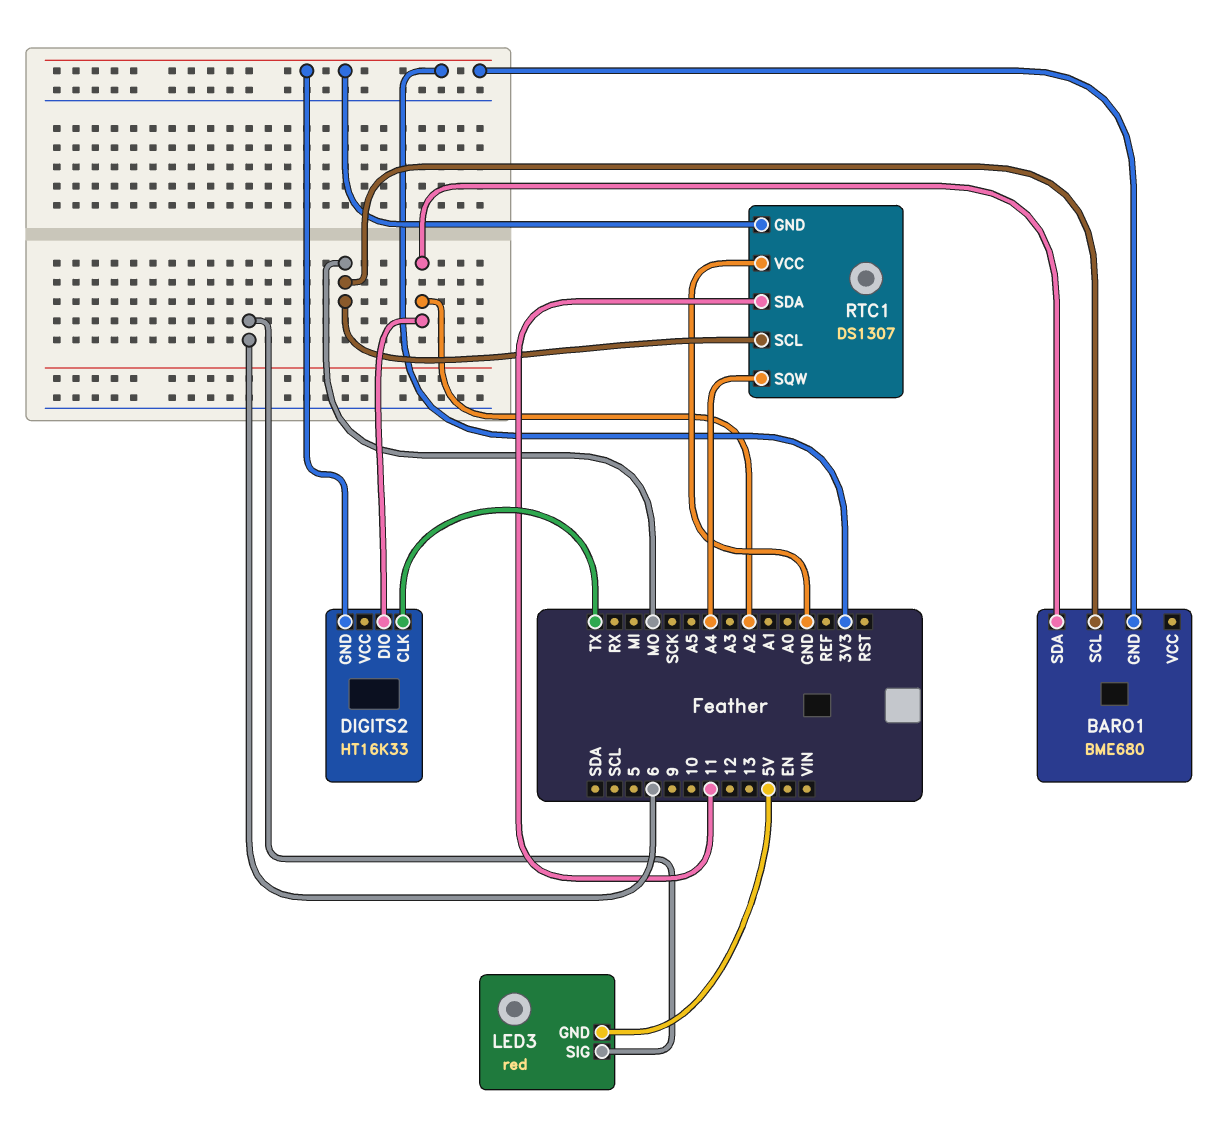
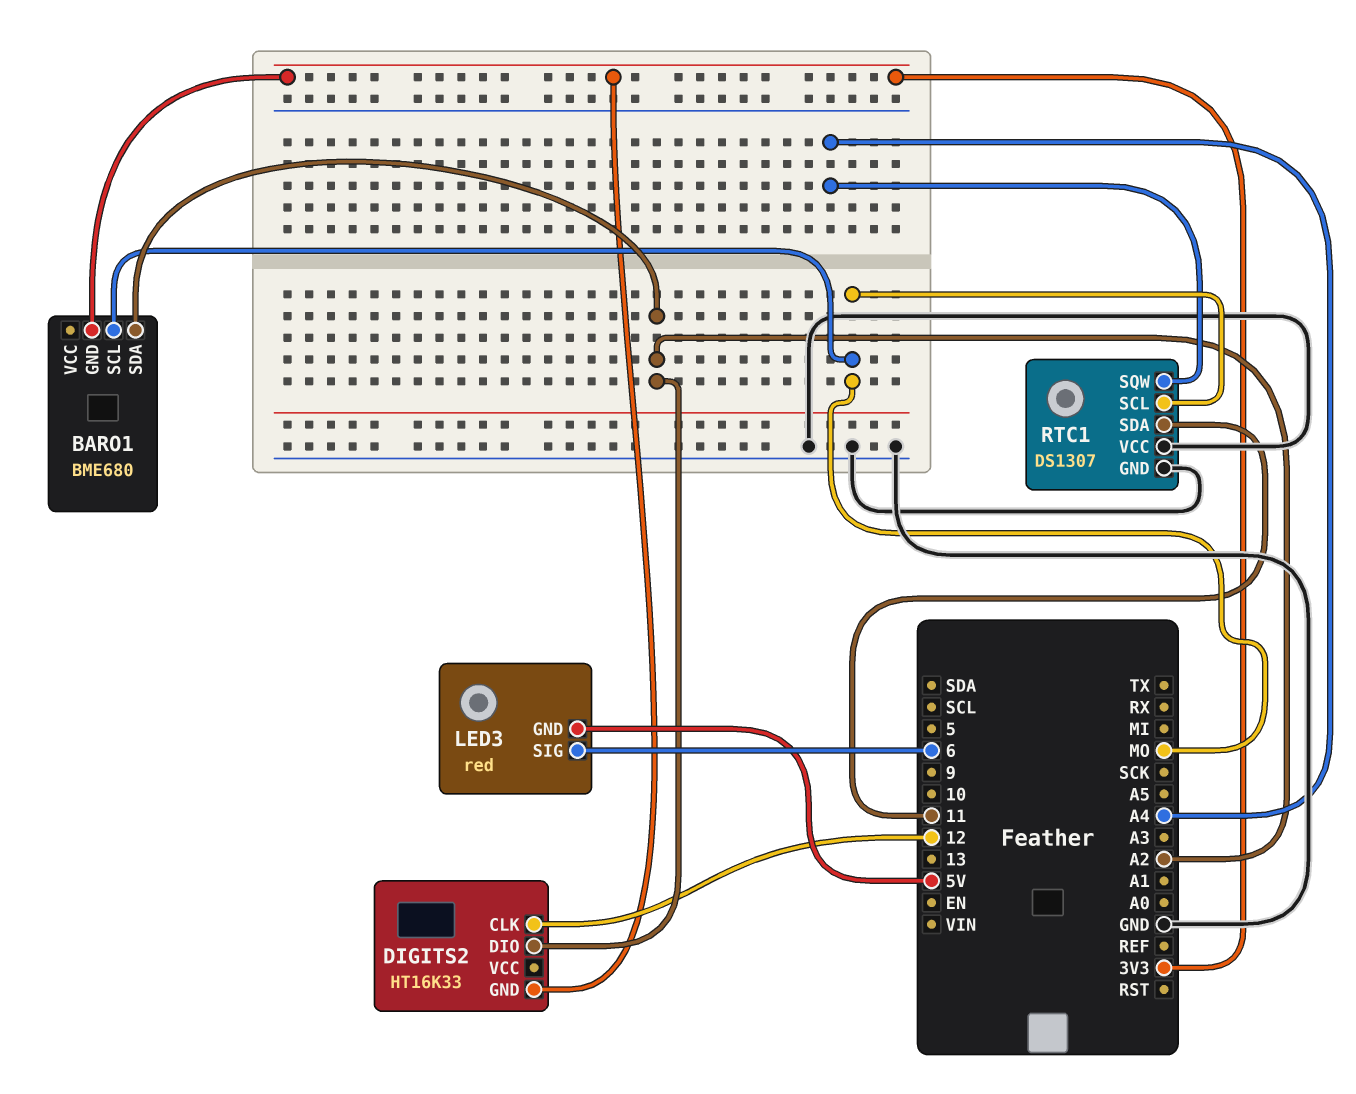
DIGITS2 pin CLK: TX -> 12
RTC1 pin GND: 3V3 -> GND

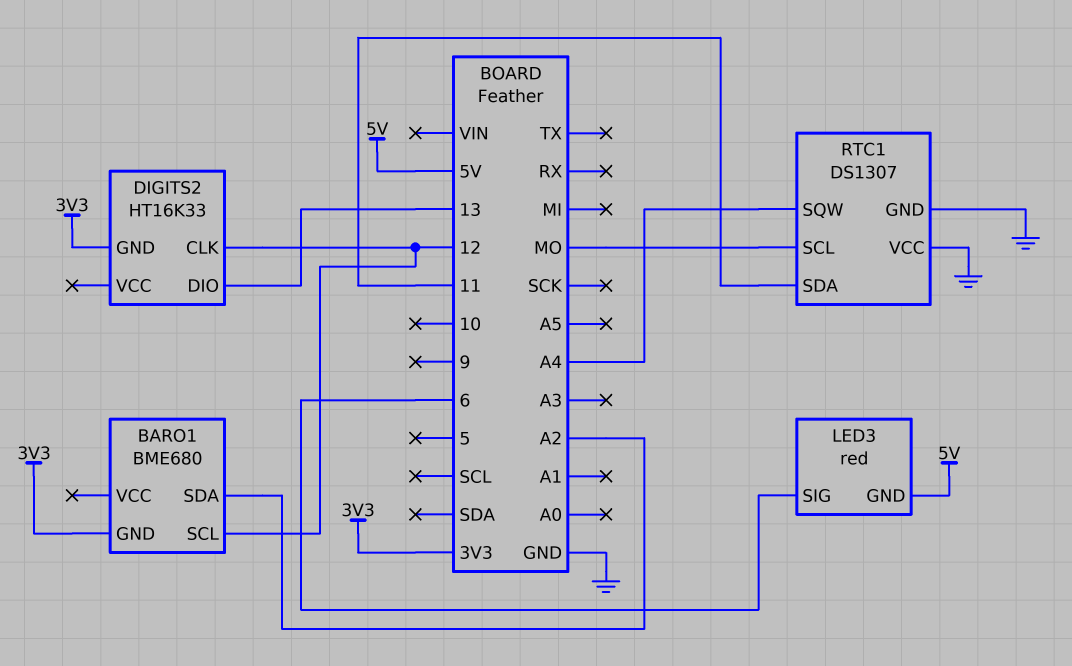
BARO1 pin SCL: MO -> 12
DIGITS2 pin DIO: A2 -> 13

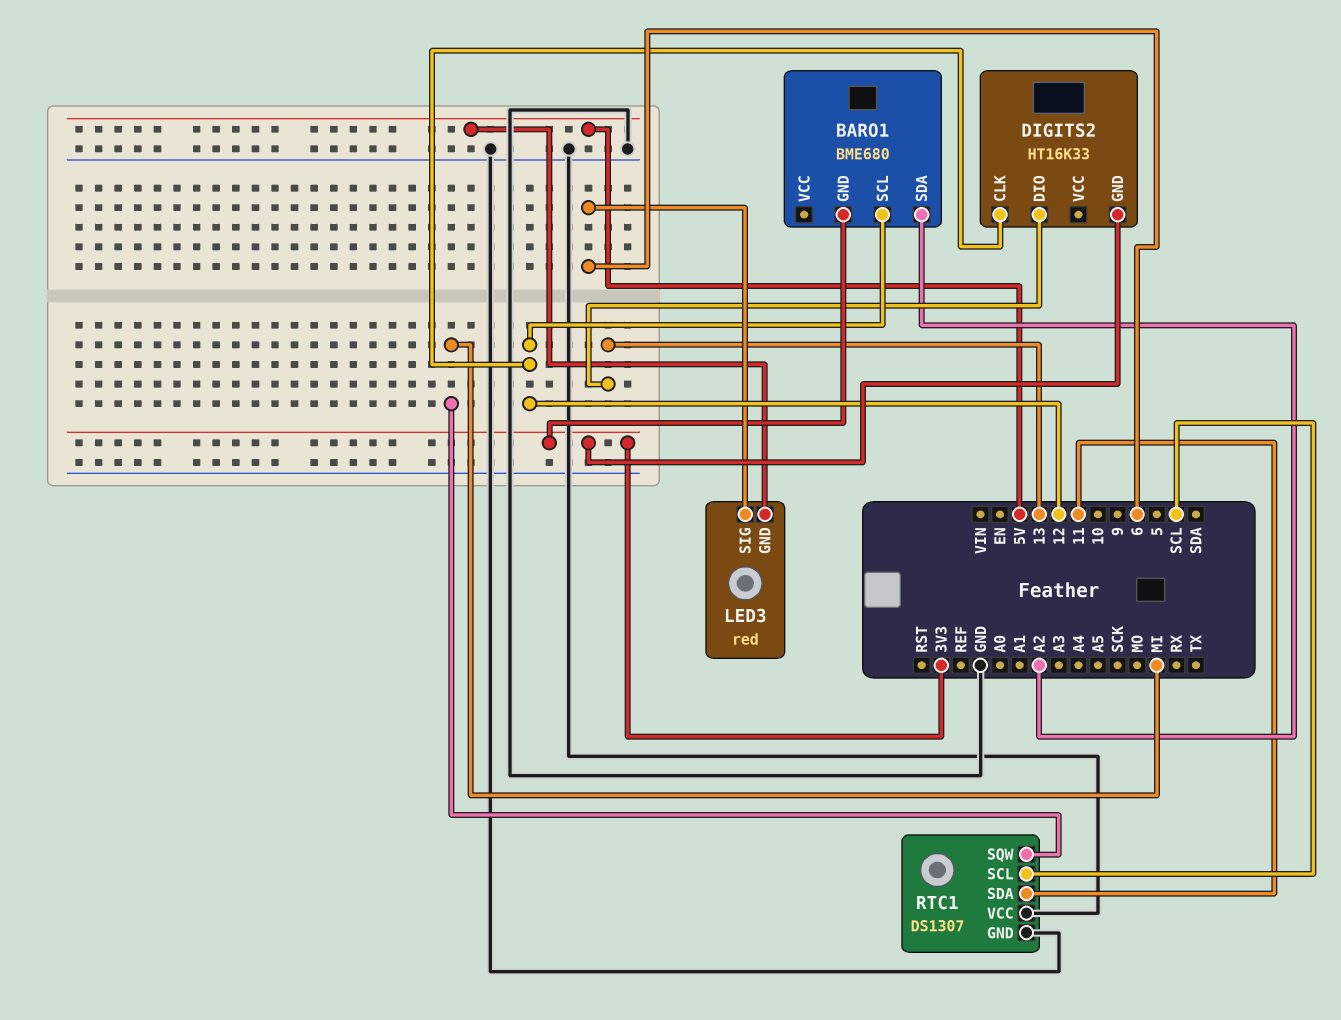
RTC1 pin SCL: MO -> SCL
RTC1 pin SQW: A4 -> MI

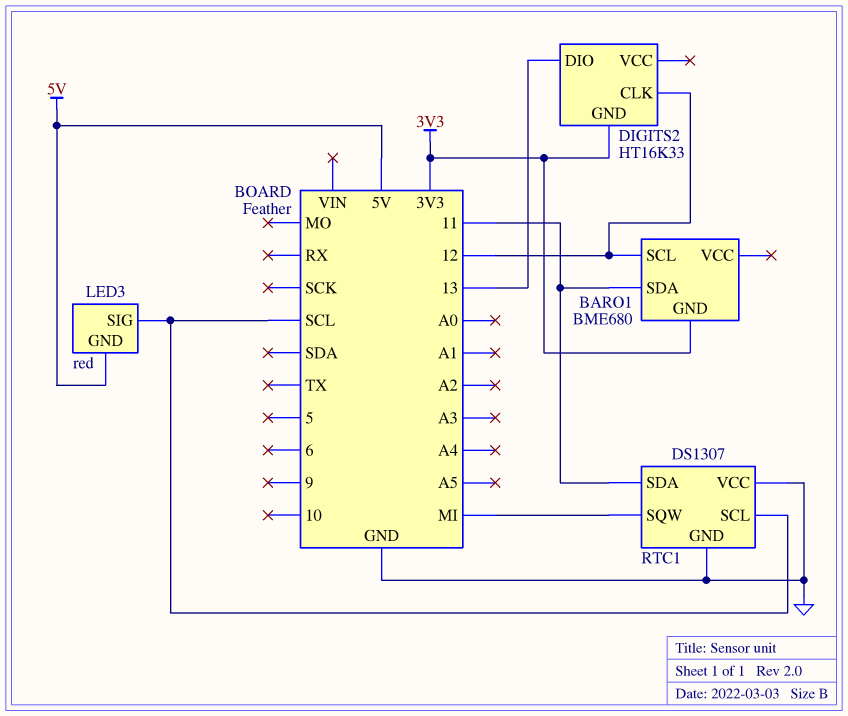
BARO1 pin SDA: A2 -> 11
LED3 pin SIG: 6 -> SCL

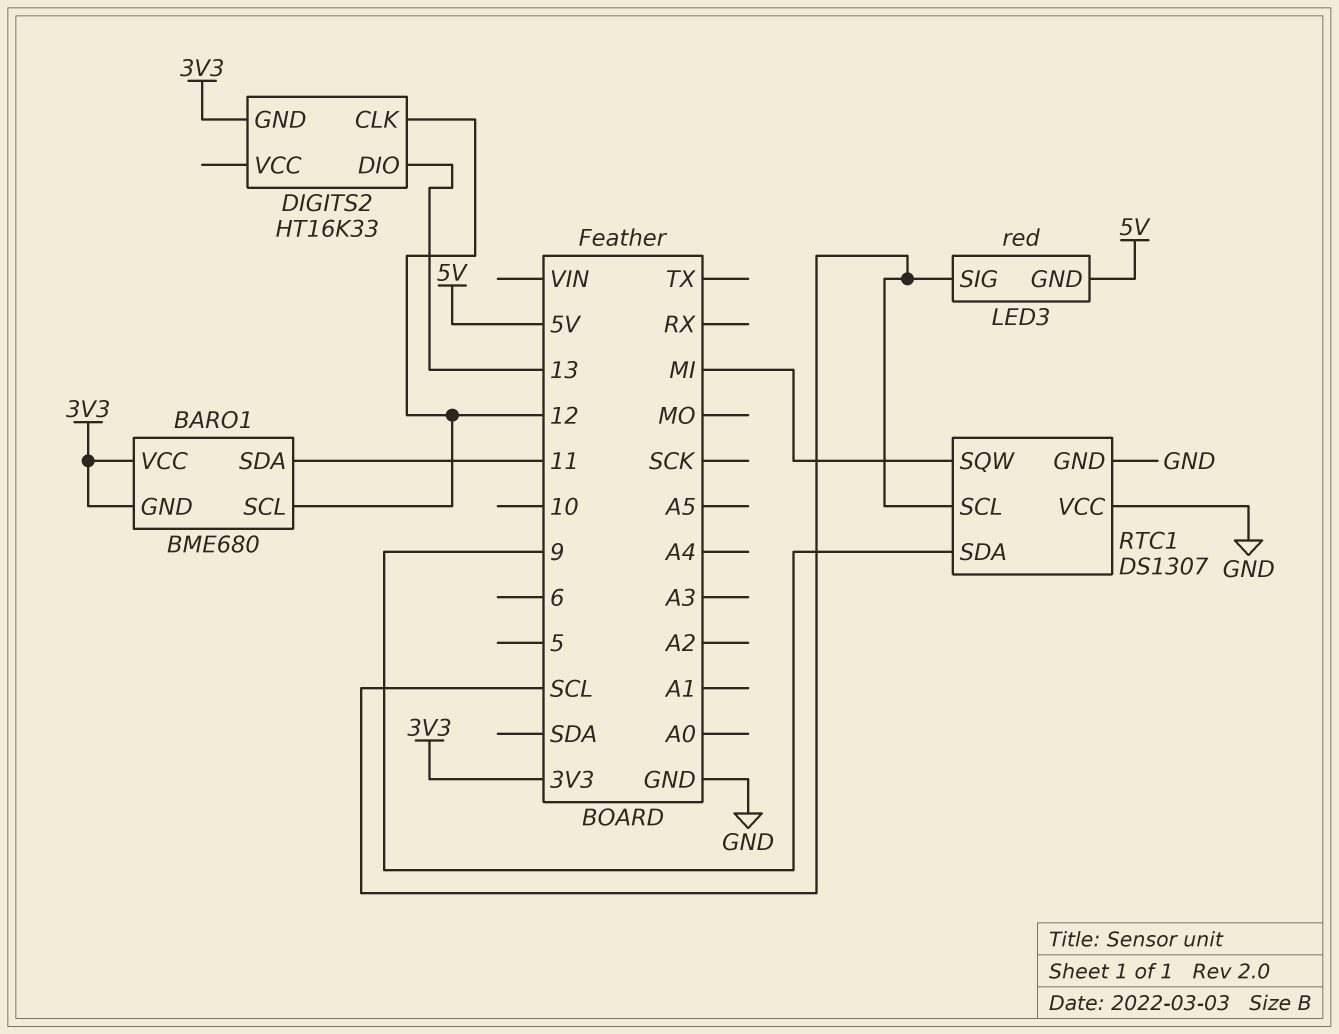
BARO1 pin VCC: none -> 3V3
RTC1 pin SDA: 11 -> 9

